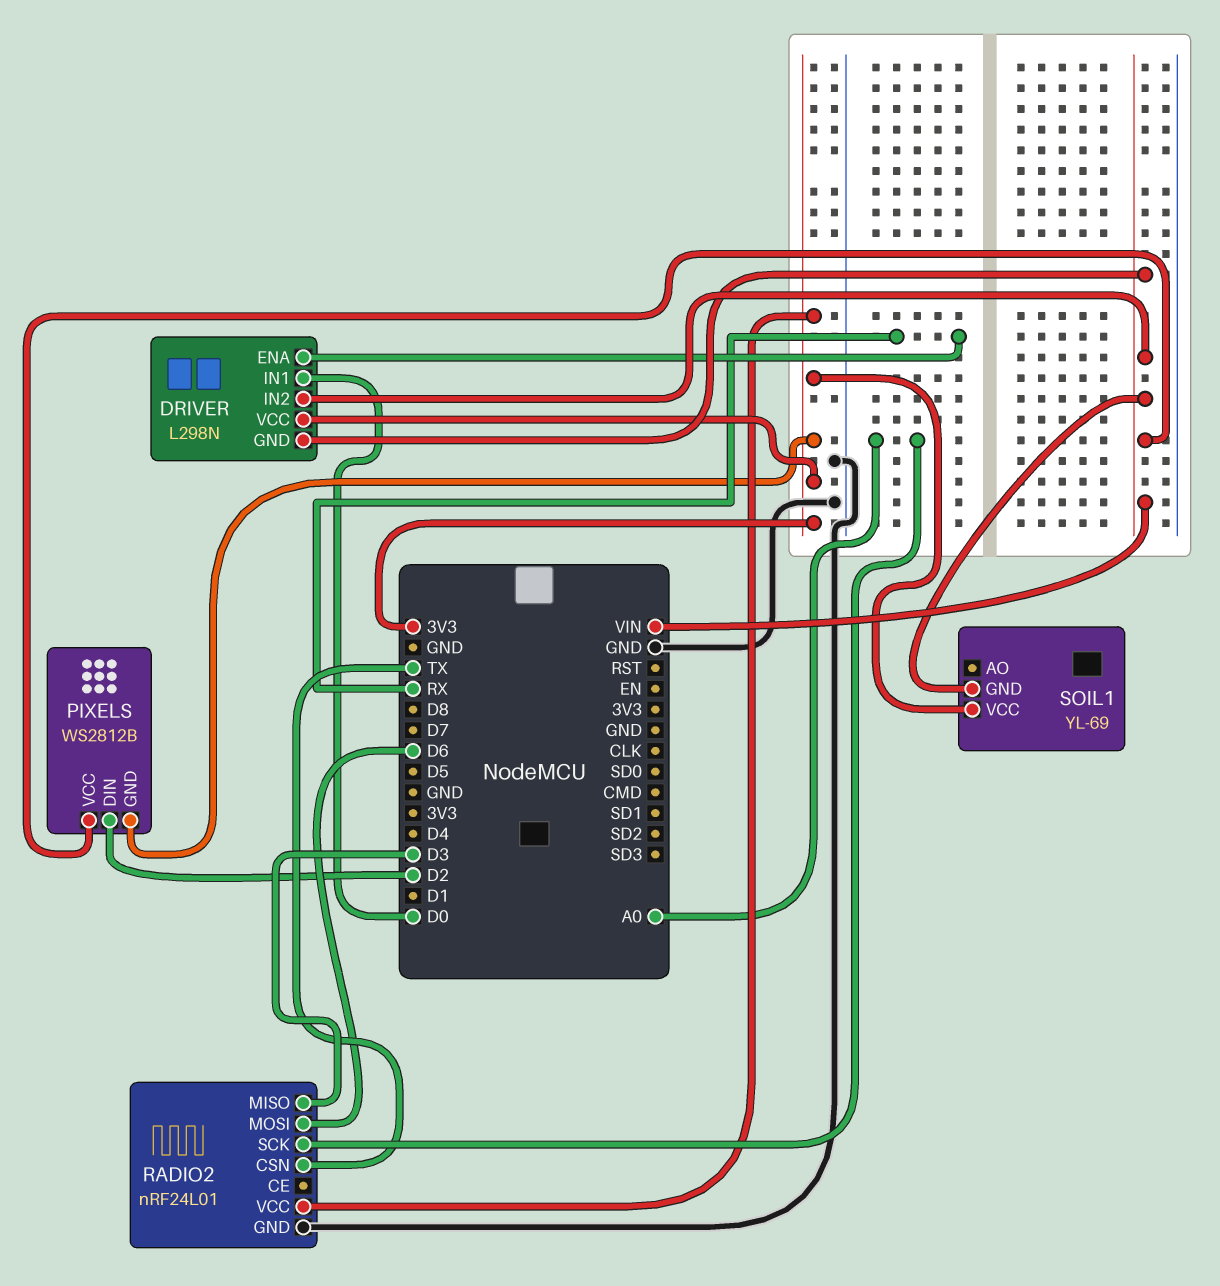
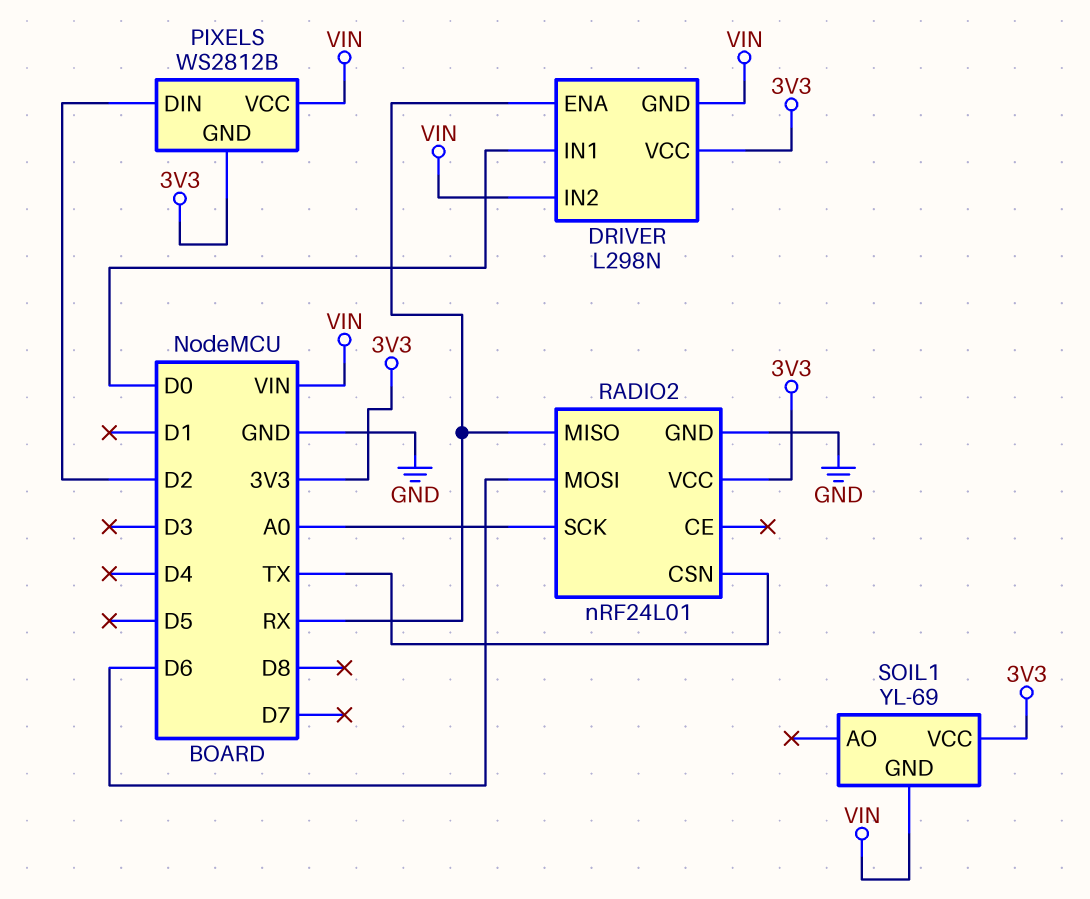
RADIO2 pin MISO: D3 -> RX

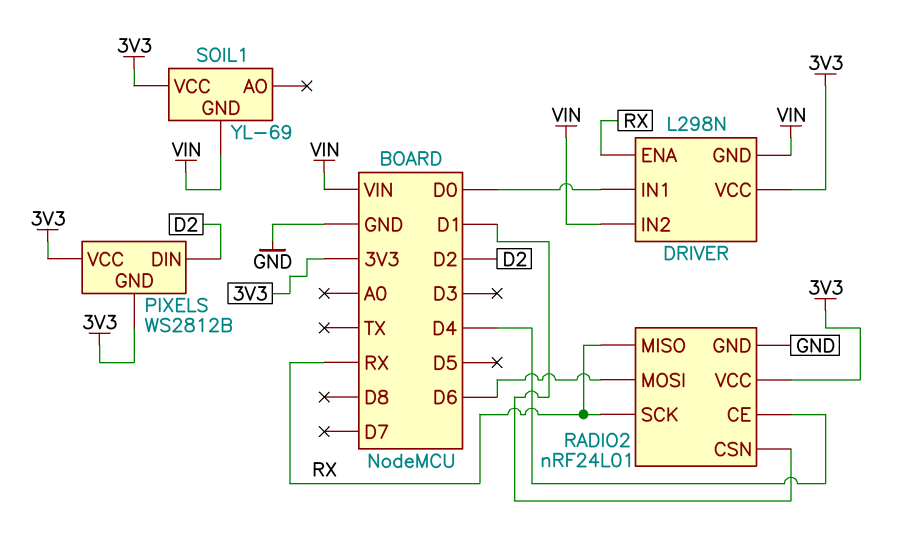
PIXELS pin VCC: VIN -> 3V3
RADIO2 pin CE: none -> D4
RADIO2 pin CSN: TX -> D1
RADIO2 pin SCK: A0 -> RX

